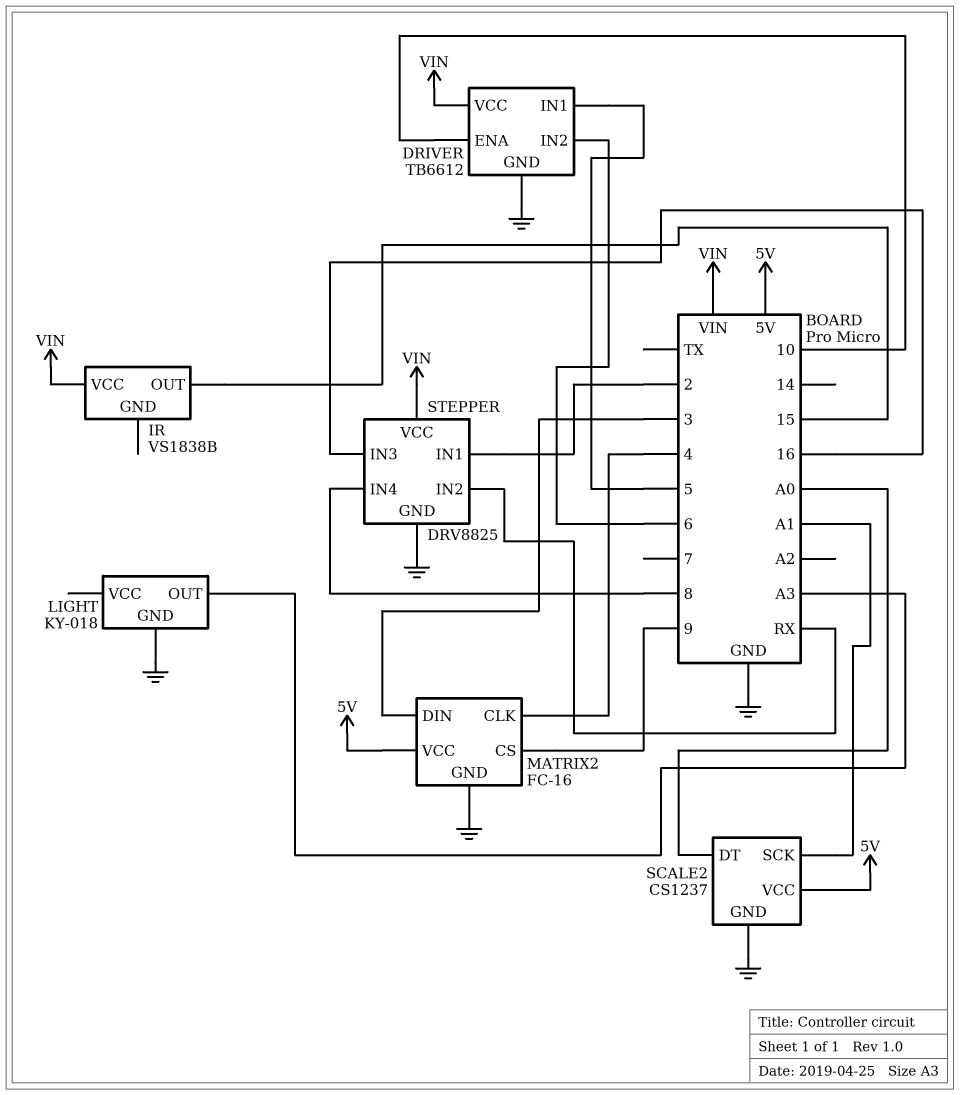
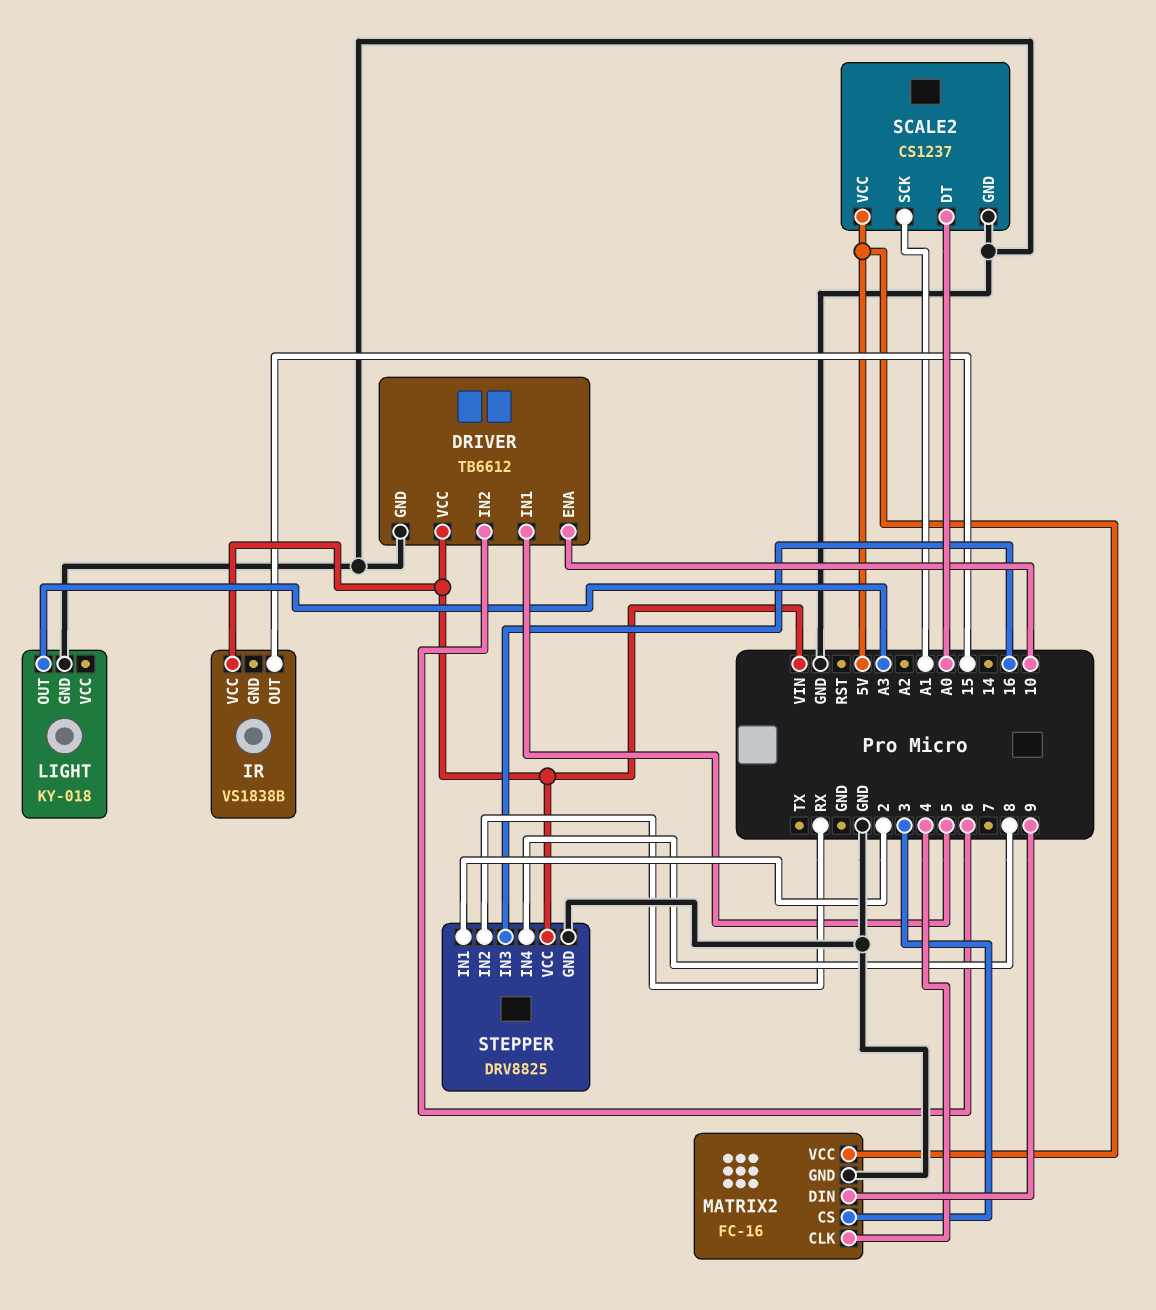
MATRIX2 pin CS: 9 -> 3
MATRIX2 pin DIN: 3 -> 9

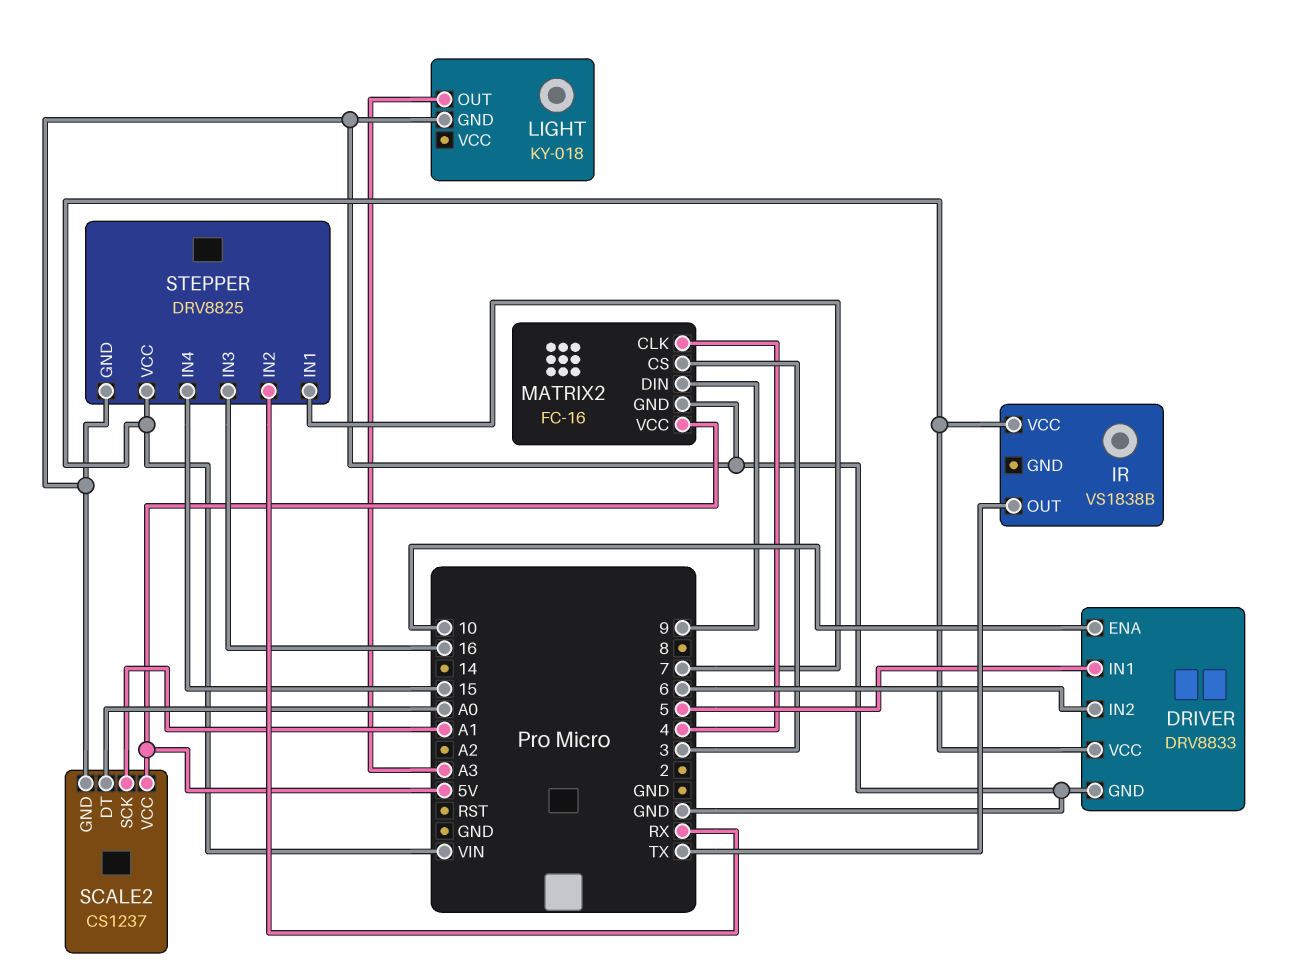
DRIVER: TB6612 -> DRV8833
IR pin OUT: 15 -> TX
STEPPER pin IN1: 2 -> 7
STEPPER pin IN4: 8 -> 15

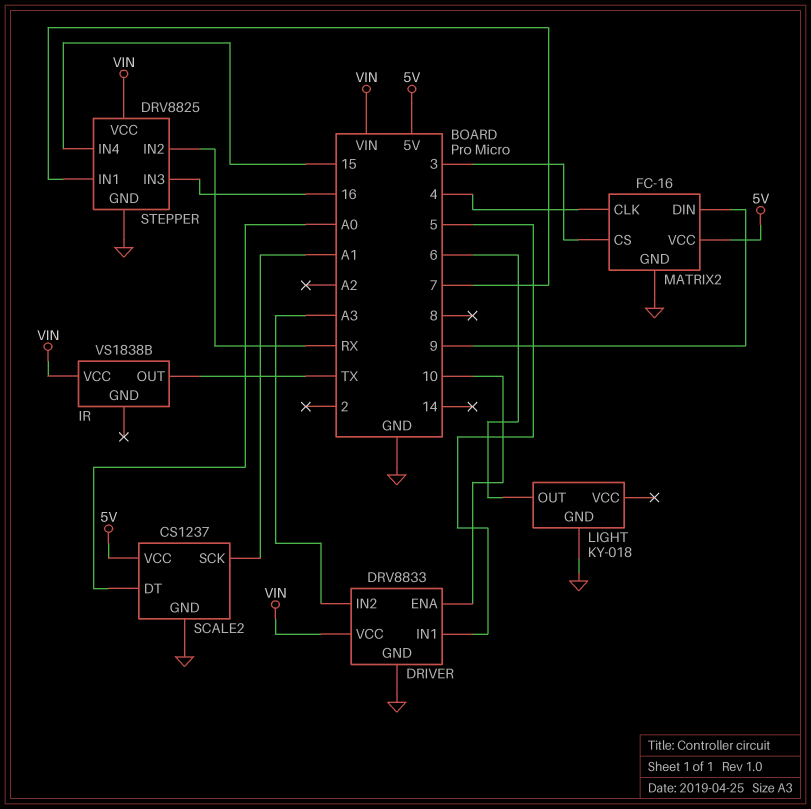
DRIVER pin IN2: 6 -> A3
LIGHT pin OUT: A3 -> 6

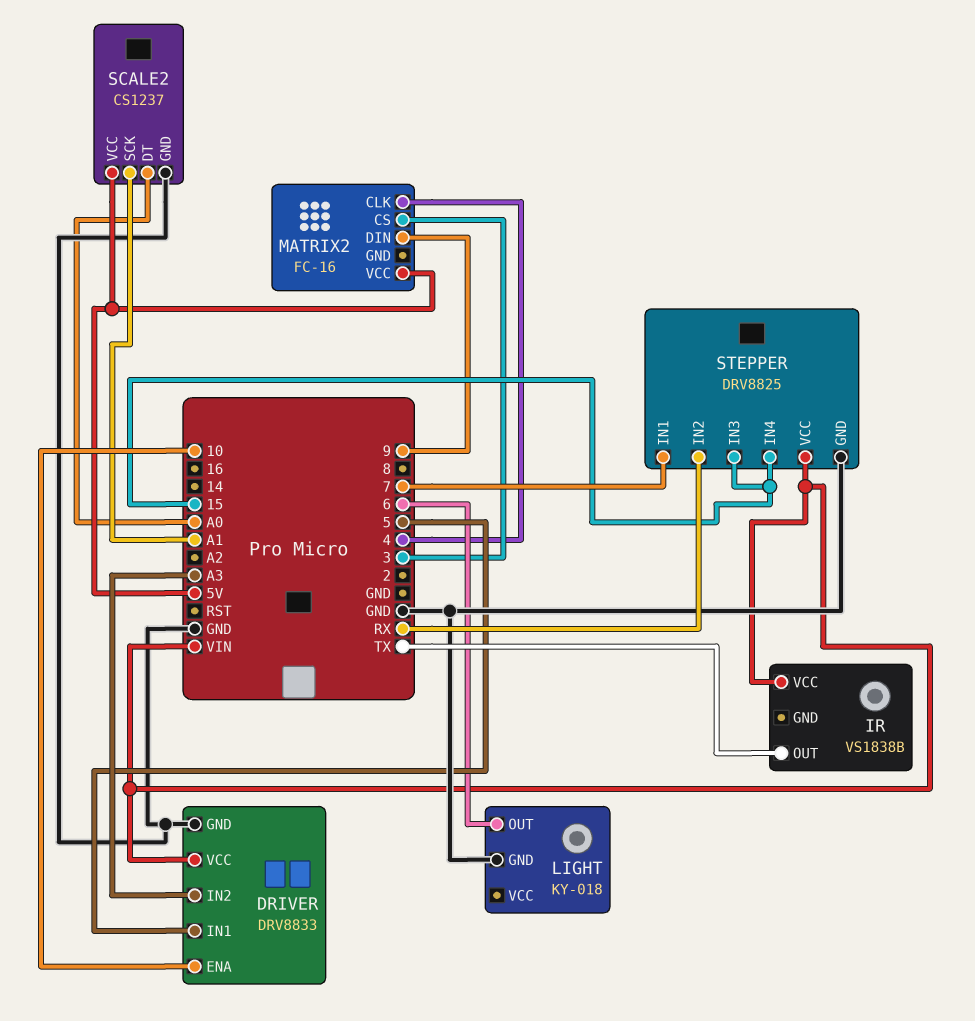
MATRIX2 pin GND: GND -> none
STEPPER pin IN3: 16 -> 15

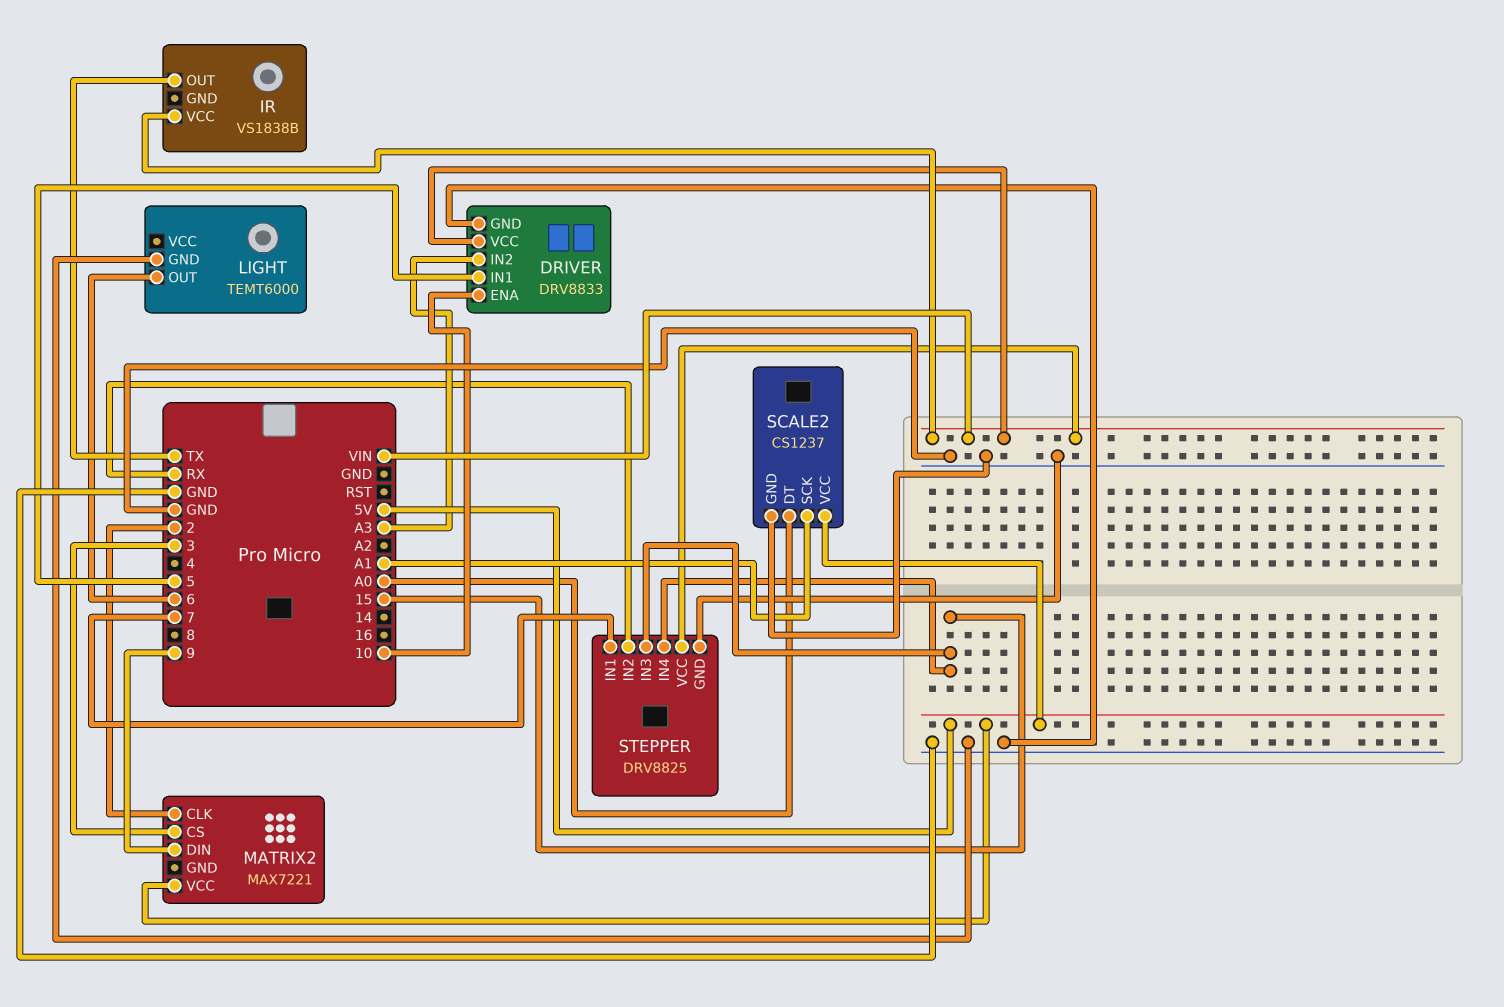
LIGHT: KY-018 -> TEMT6000
MATRIX2: FC-16 -> MAX7221
MATRIX2 pin CLK: 4 -> 2

